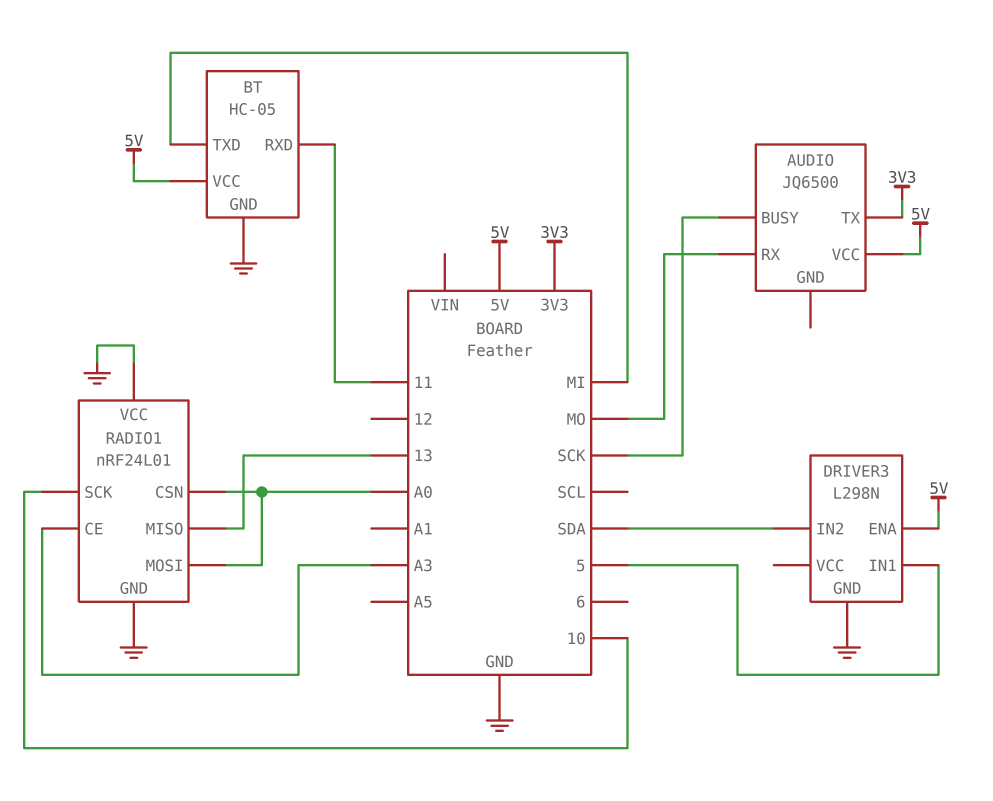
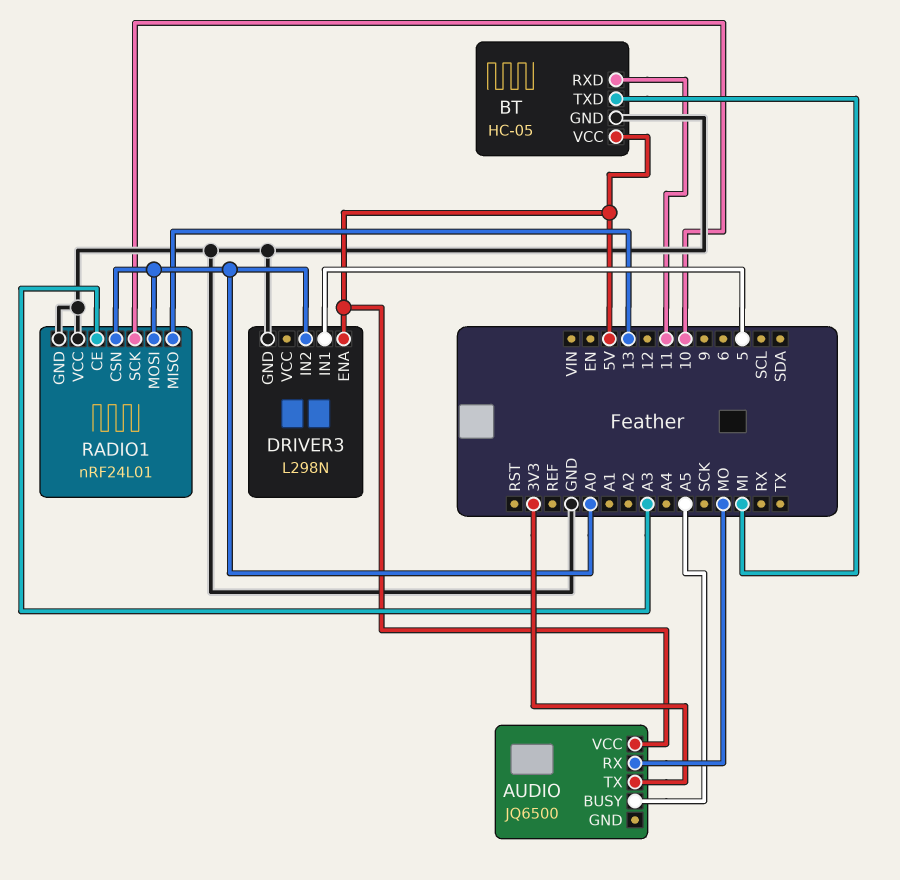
AUDIO pin BUSY: SCK -> A5
DRIVER3 pin IN2: SDA -> A0

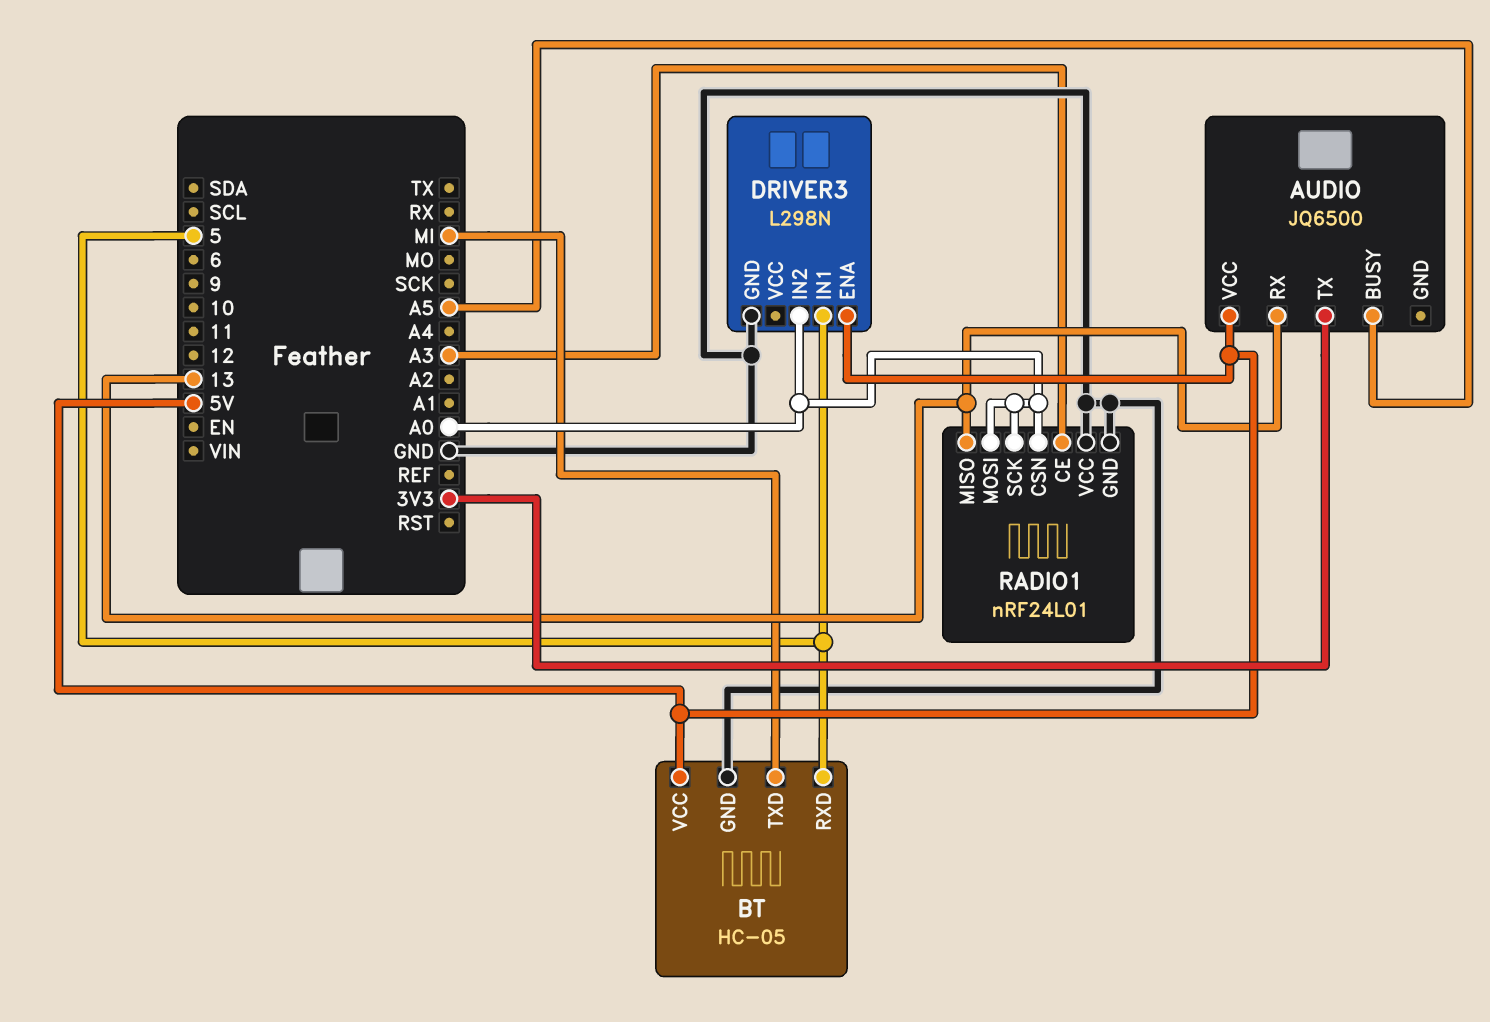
AUDIO pin RX: MO -> 13
BT pin RXD: 11 -> 5
RADIO1 pin SCK: 10 -> A0

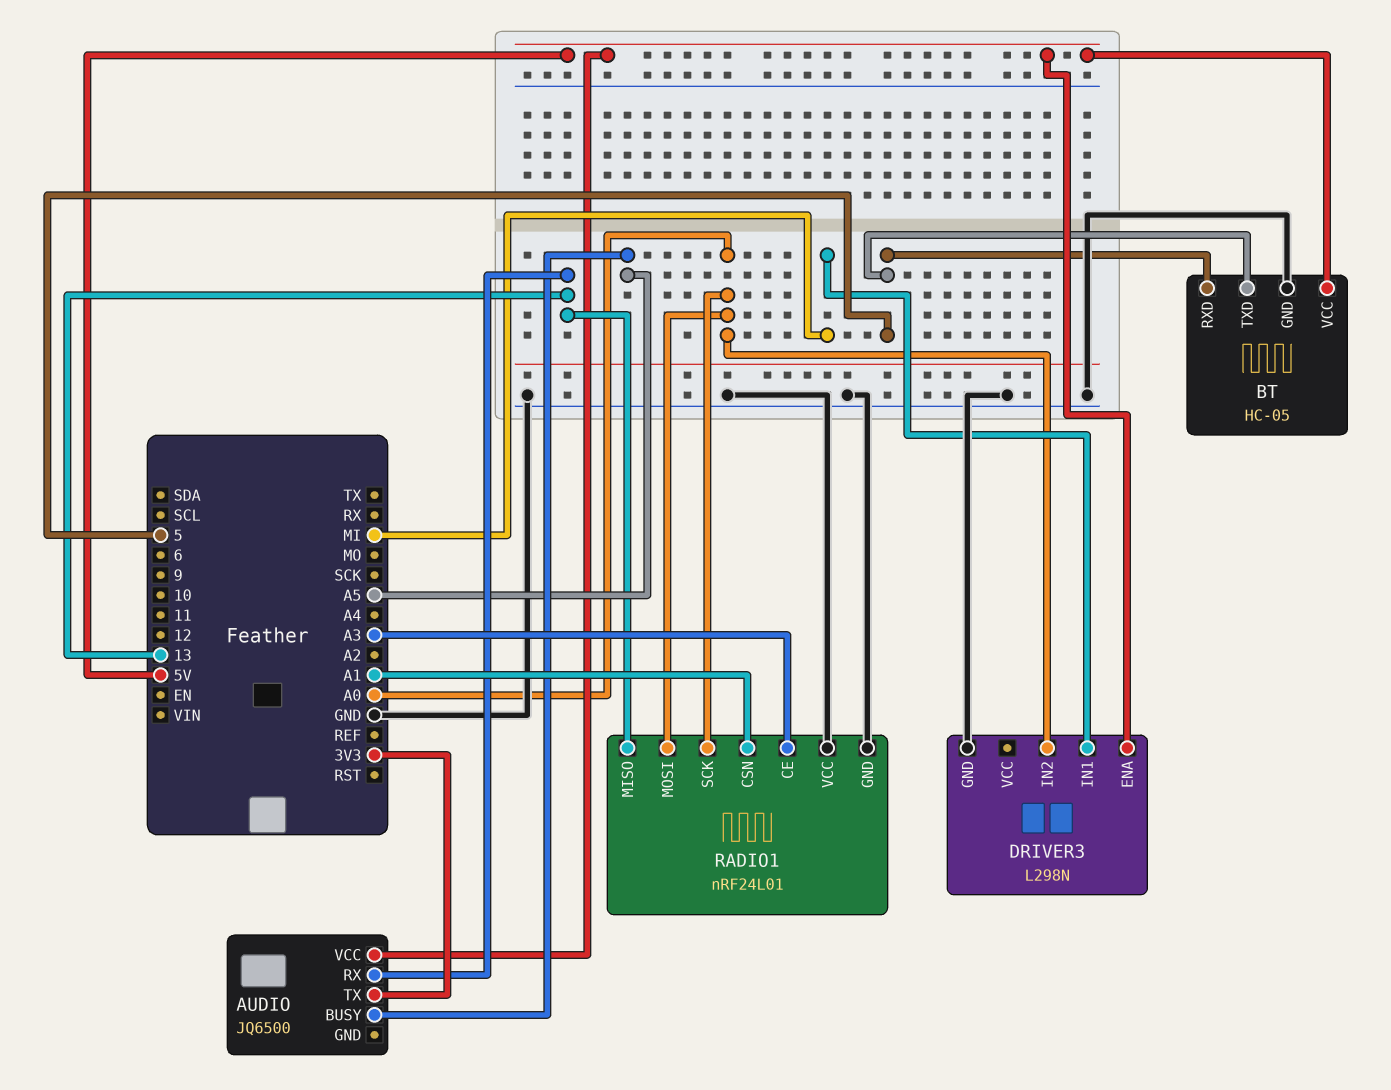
BT pin TXD: MI -> 5
DRIVER3 pin IN1: 5 -> MI
RADIO1 pin CSN: A0 -> A1

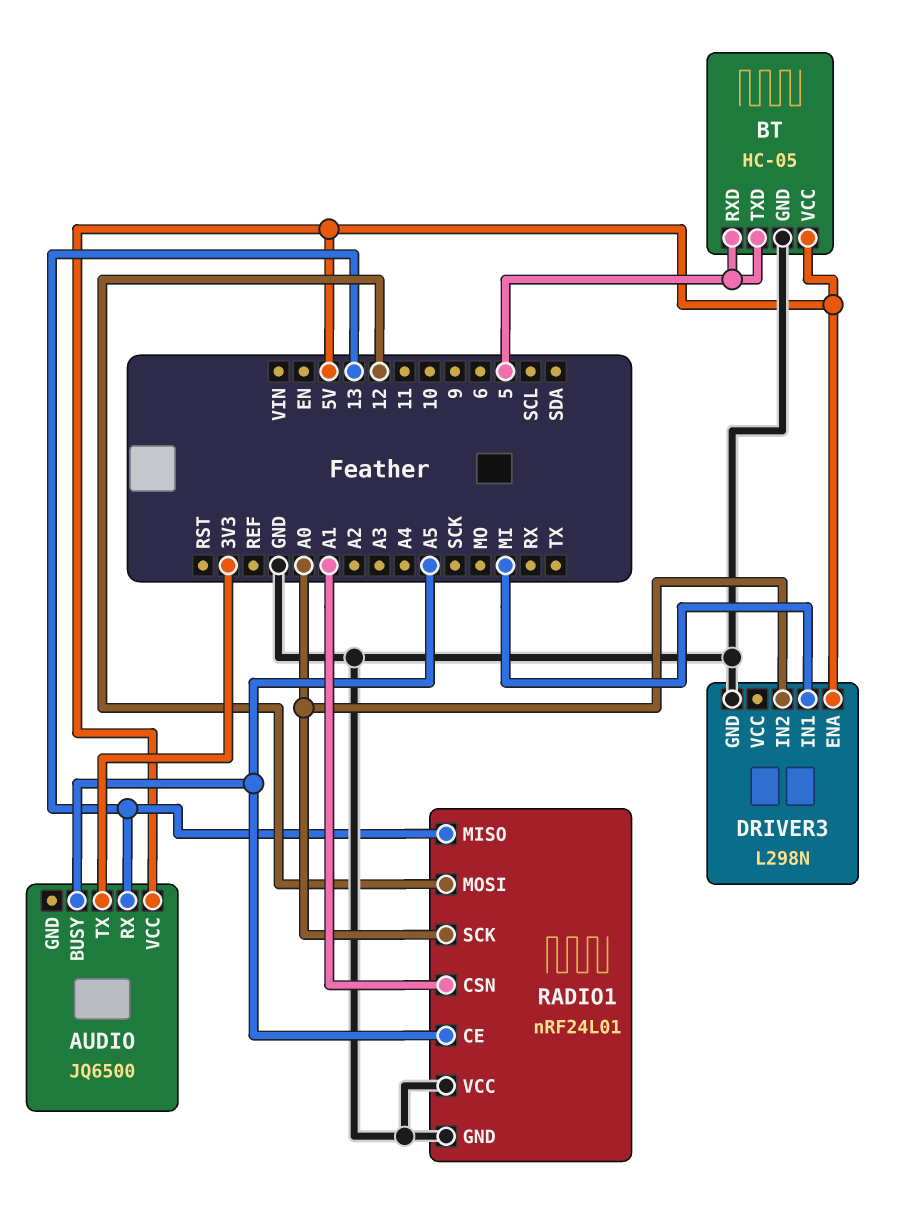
RADIO1 pin CE: A3 -> A5
RADIO1 pin MOSI: A0 -> 12

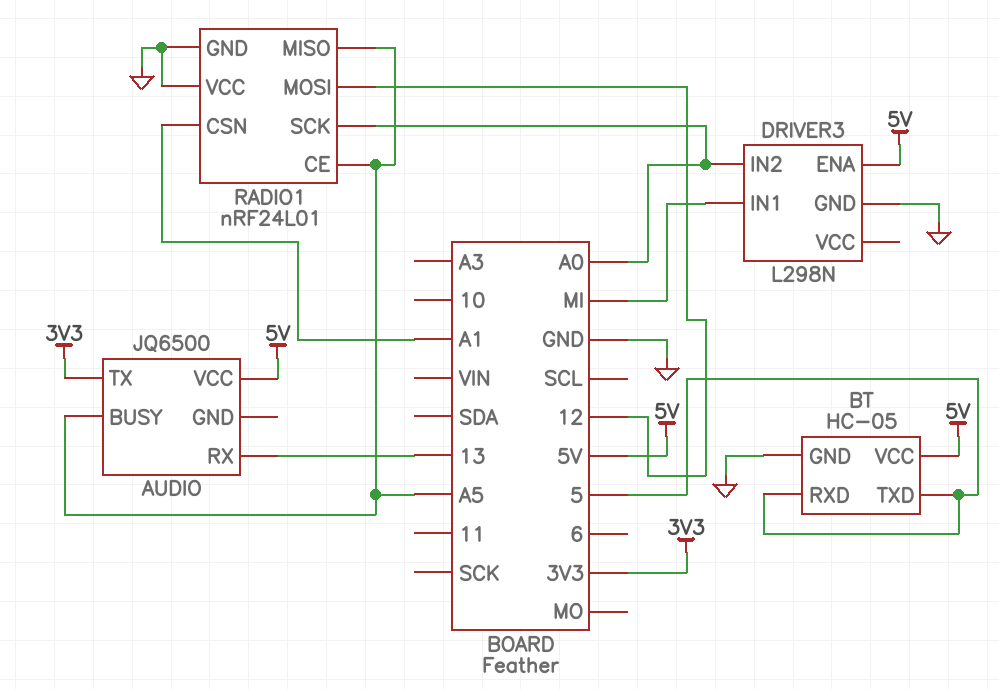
RADIO1 pin MISO: 13 -> A5

